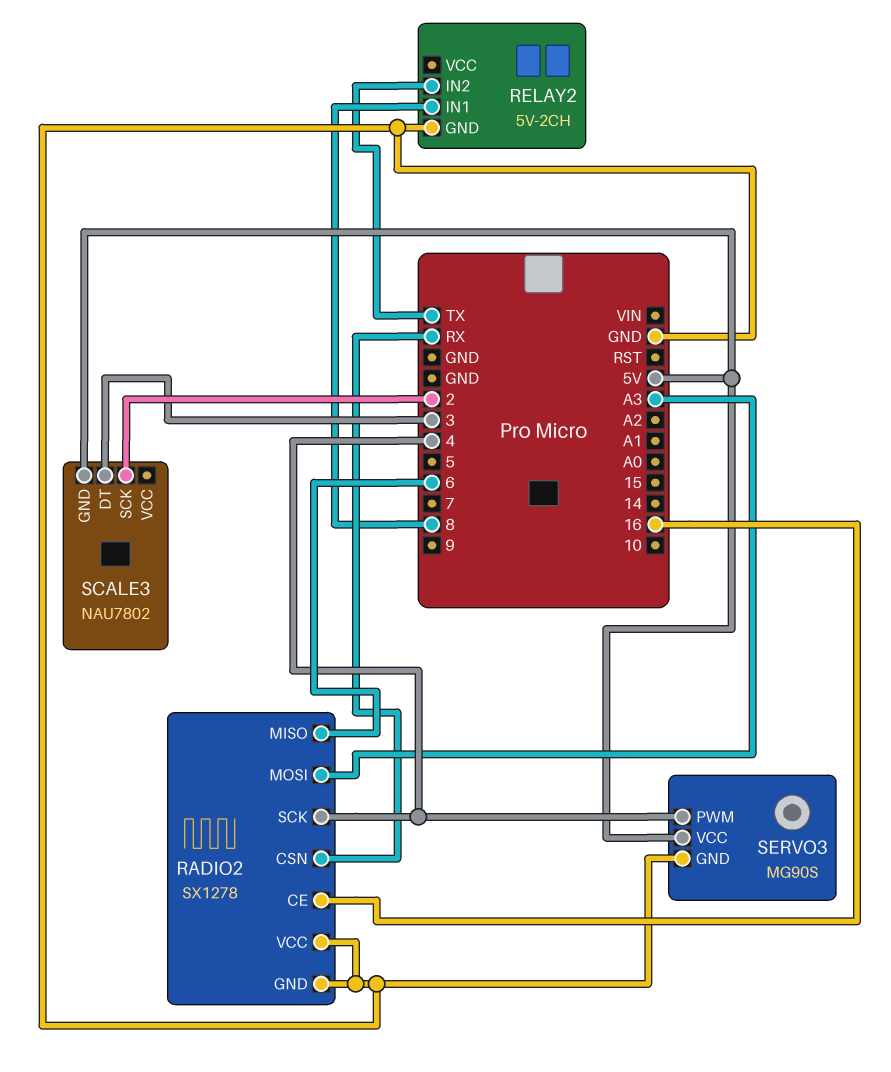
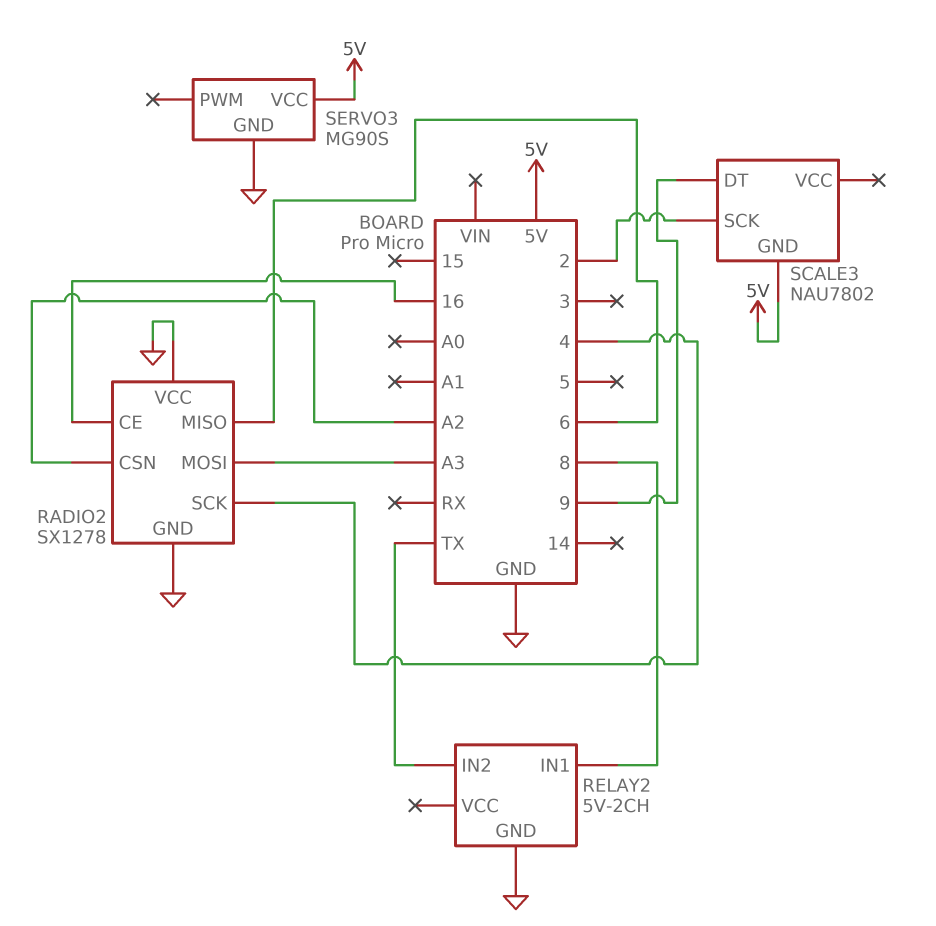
RADIO2 pin CSN: RX -> A2
SCALE3 pin DT: 3 -> 9
SERVO3 pin PWM: 4 -> none

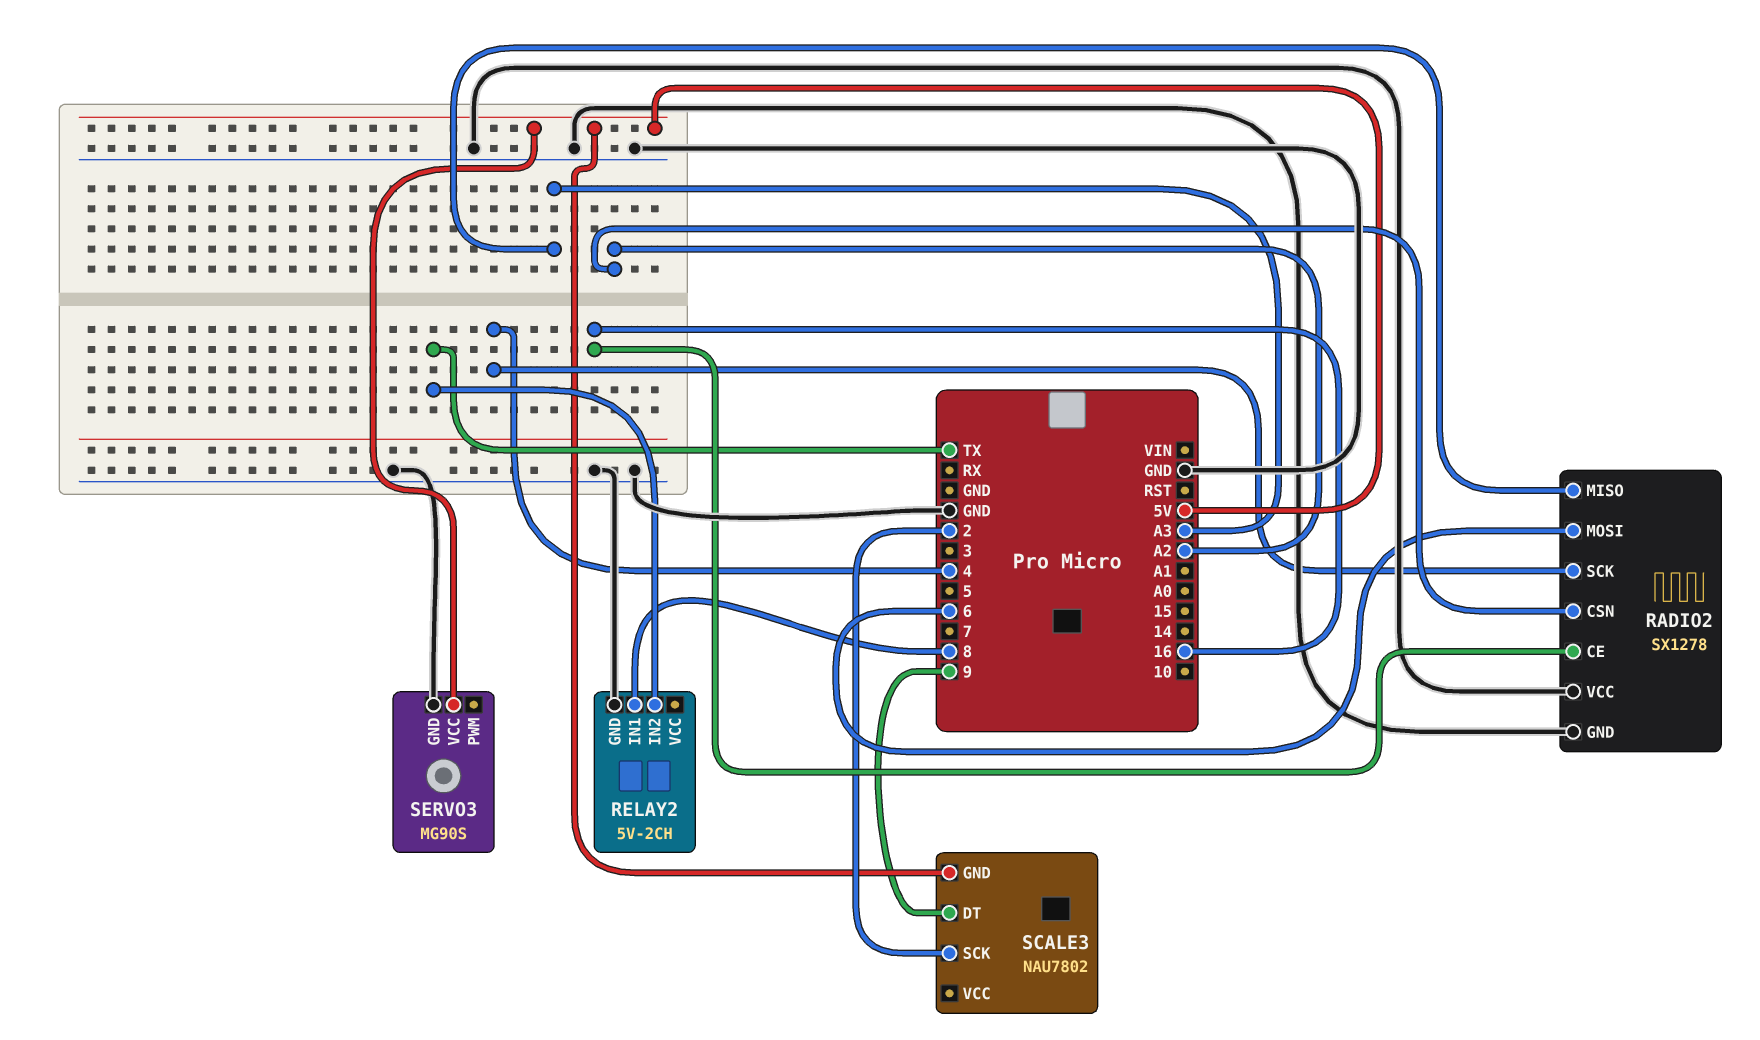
RADIO2 pin MISO: 6 -> A3
RADIO2 pin MOSI: A3 -> 6

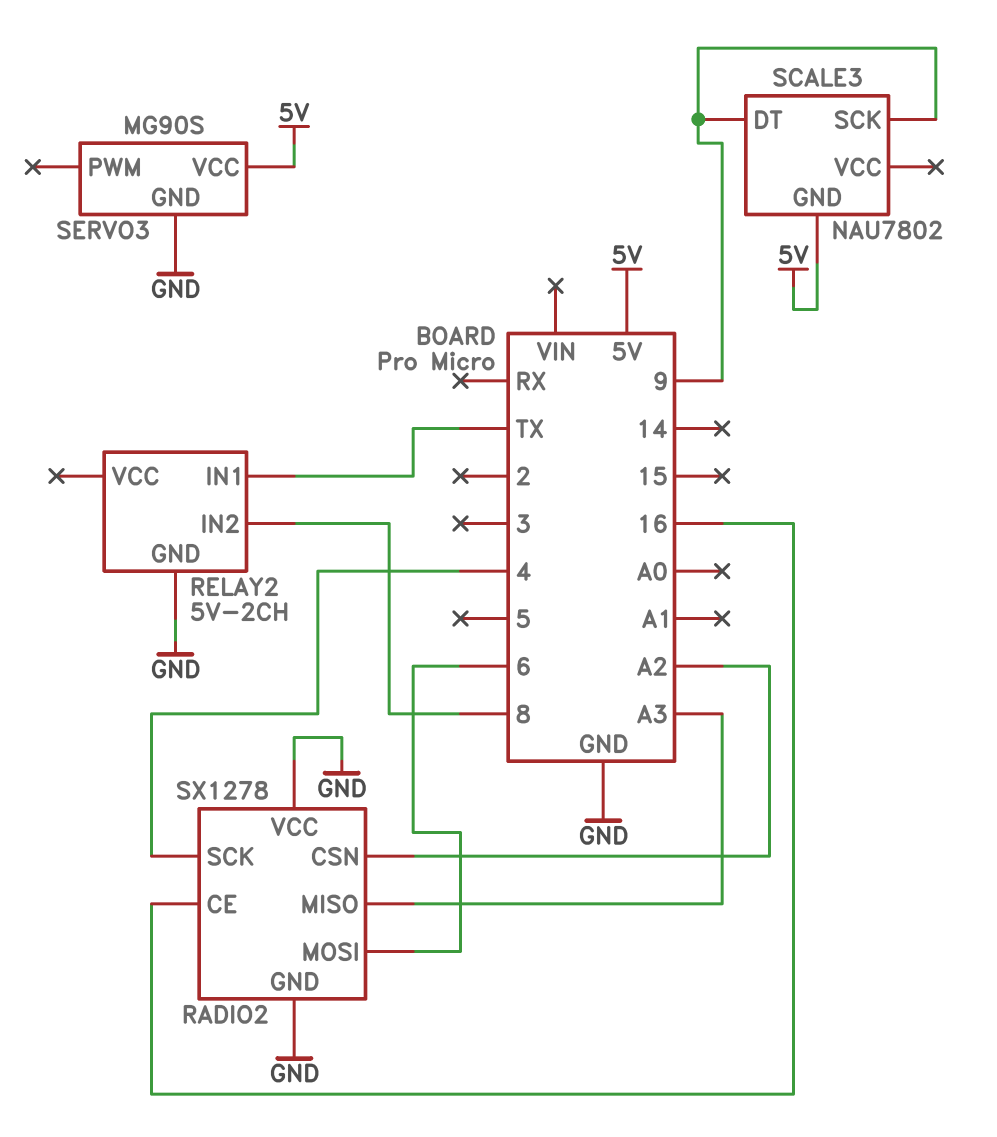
RELAY2 pin IN1: 8 -> TX
RELAY2 pin IN2: TX -> 8
SCALE3 pin SCK: 2 -> 9

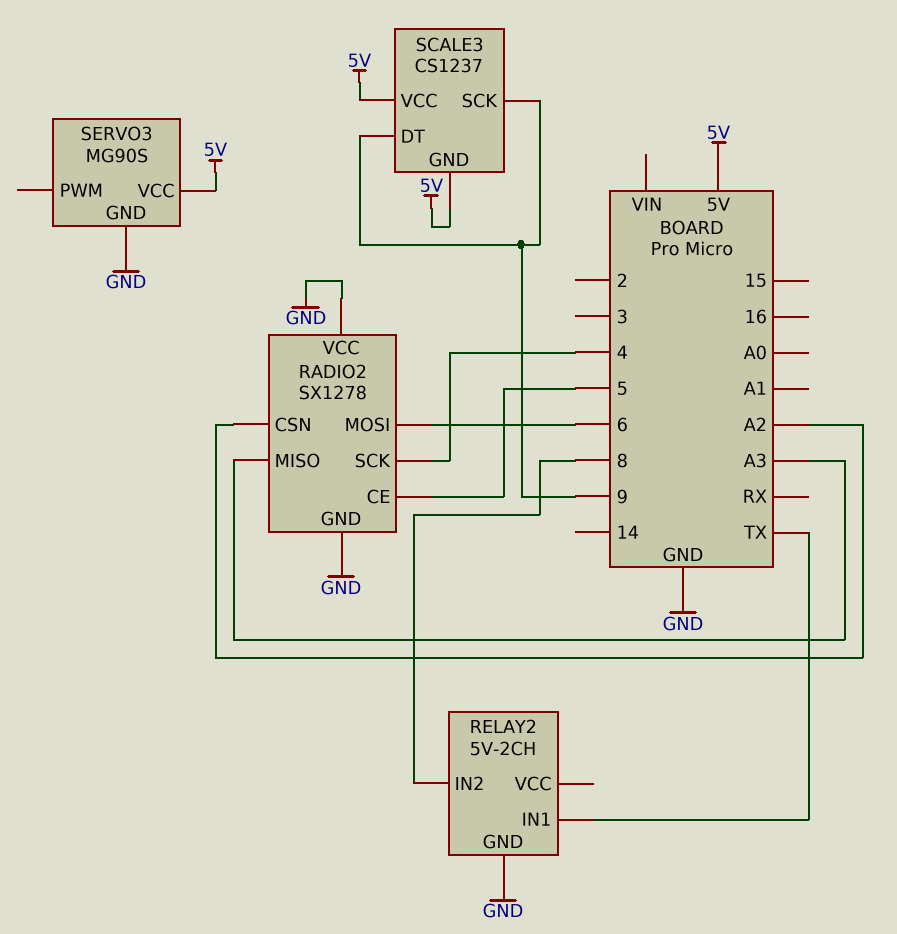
RADIO2 pin CE: 16 -> 5
SCALE3: NAU7802 -> CS1237
SCALE3 pin VCC: none -> 5V

